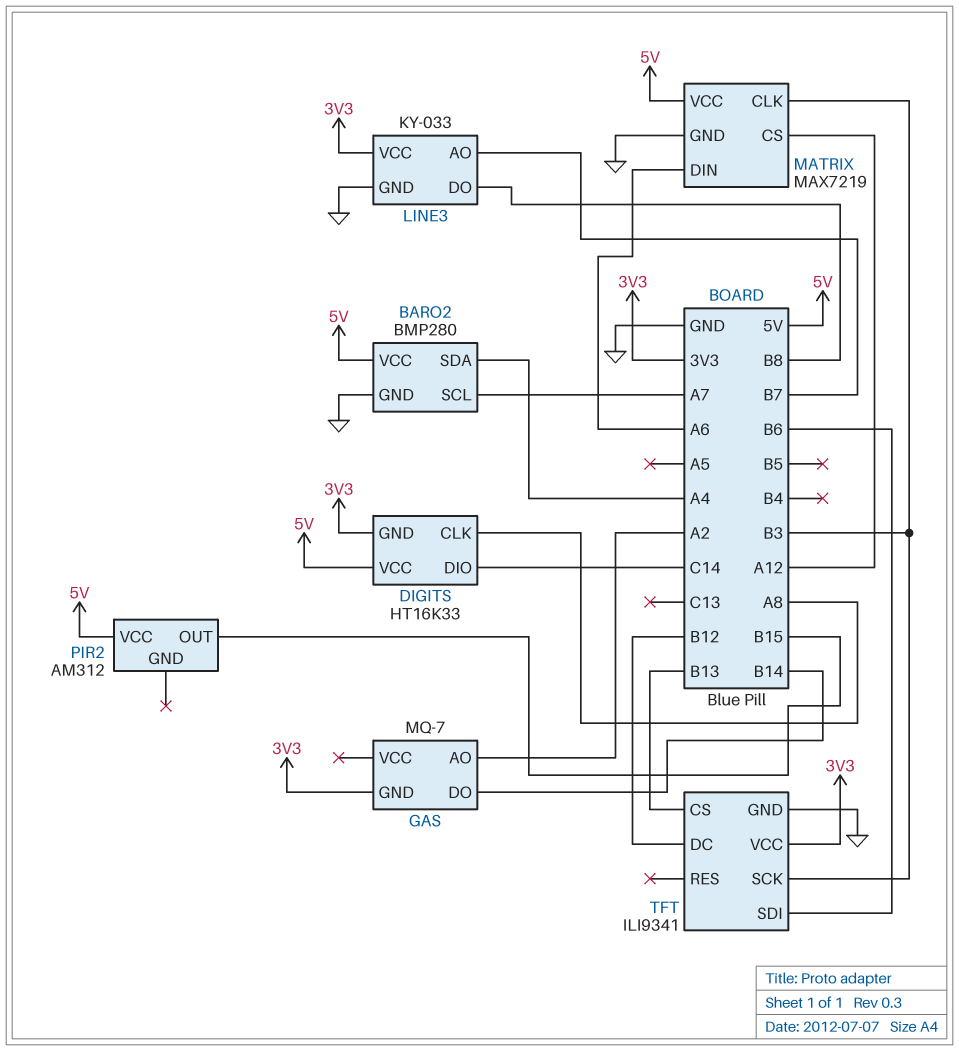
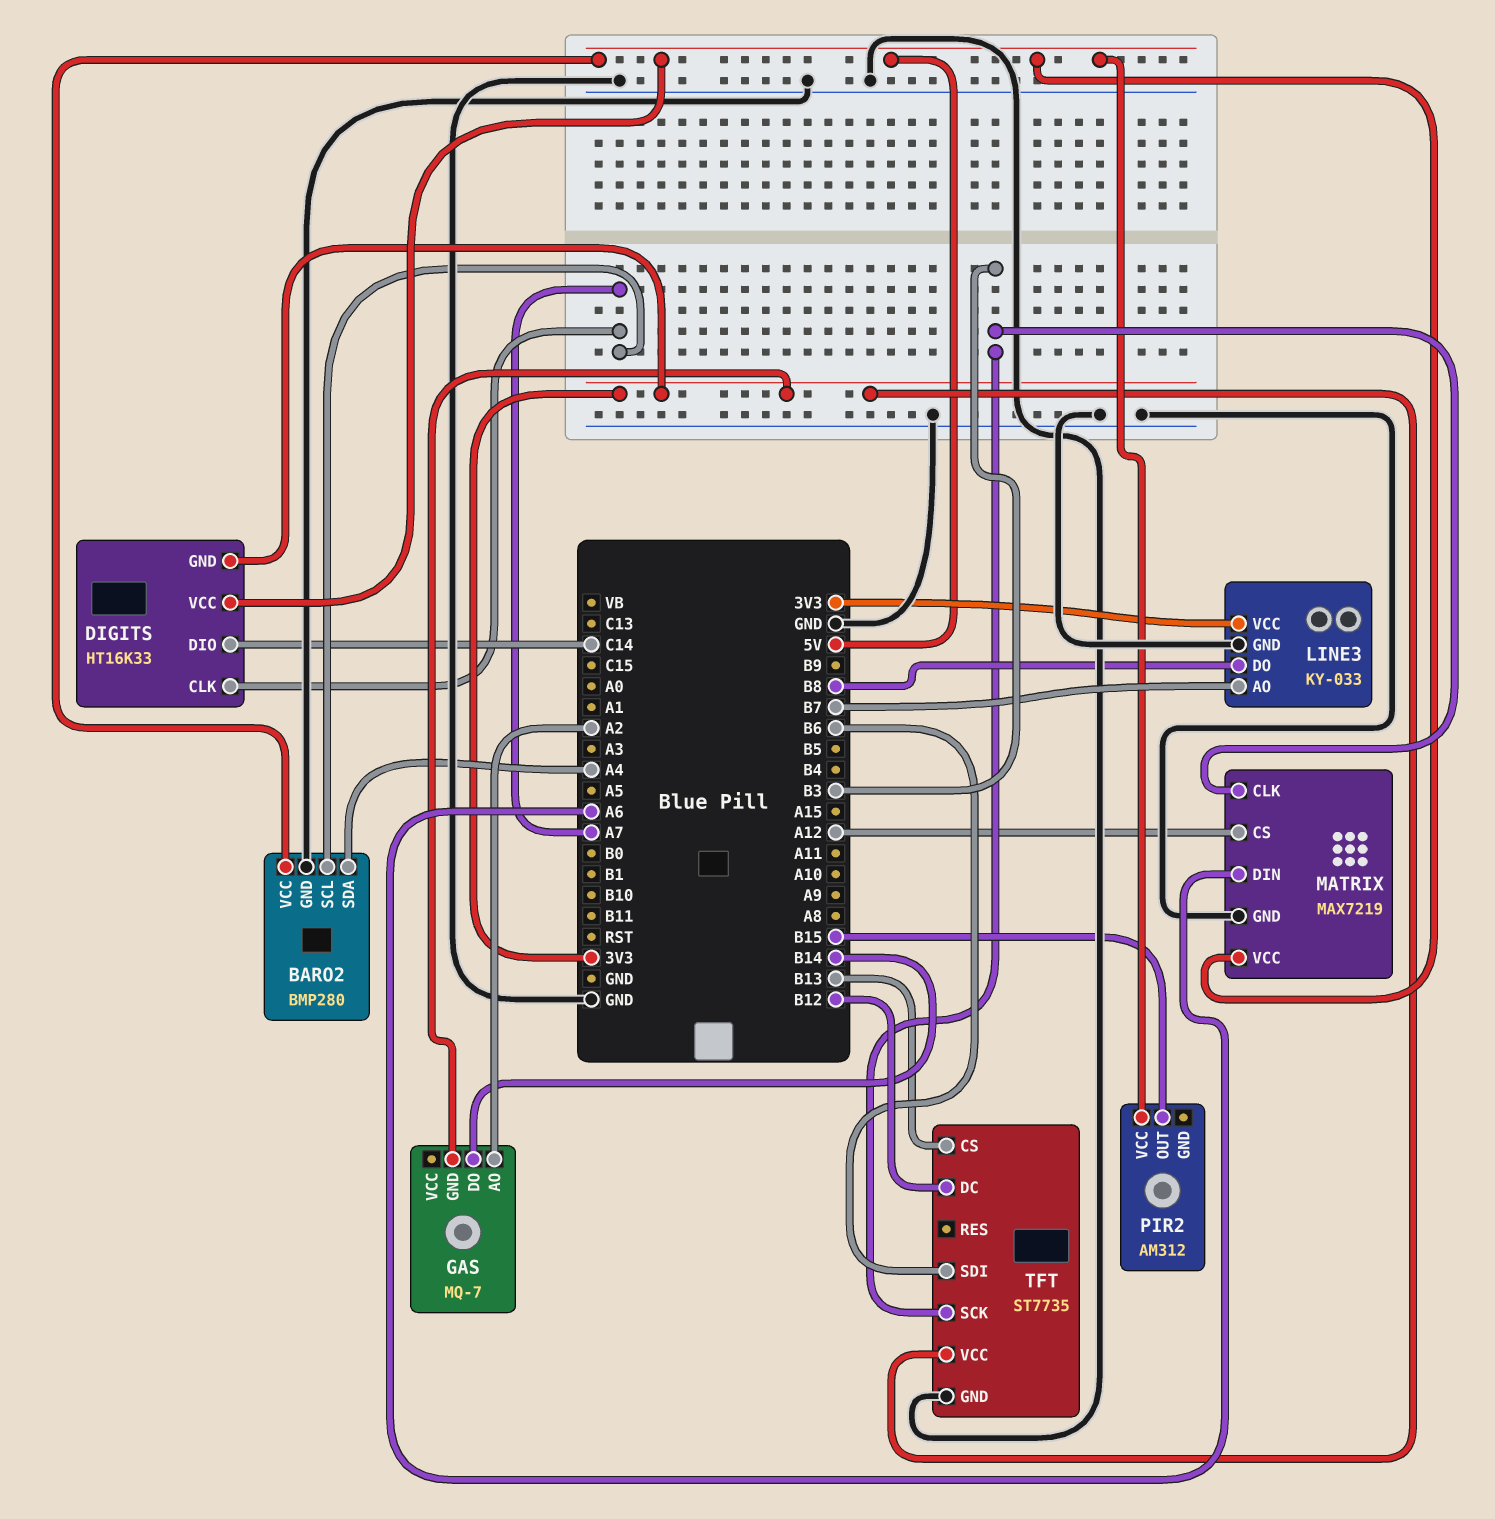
DIGITS pin CLK: A8 -> A7
TFT: ILI9341 -> ST7735

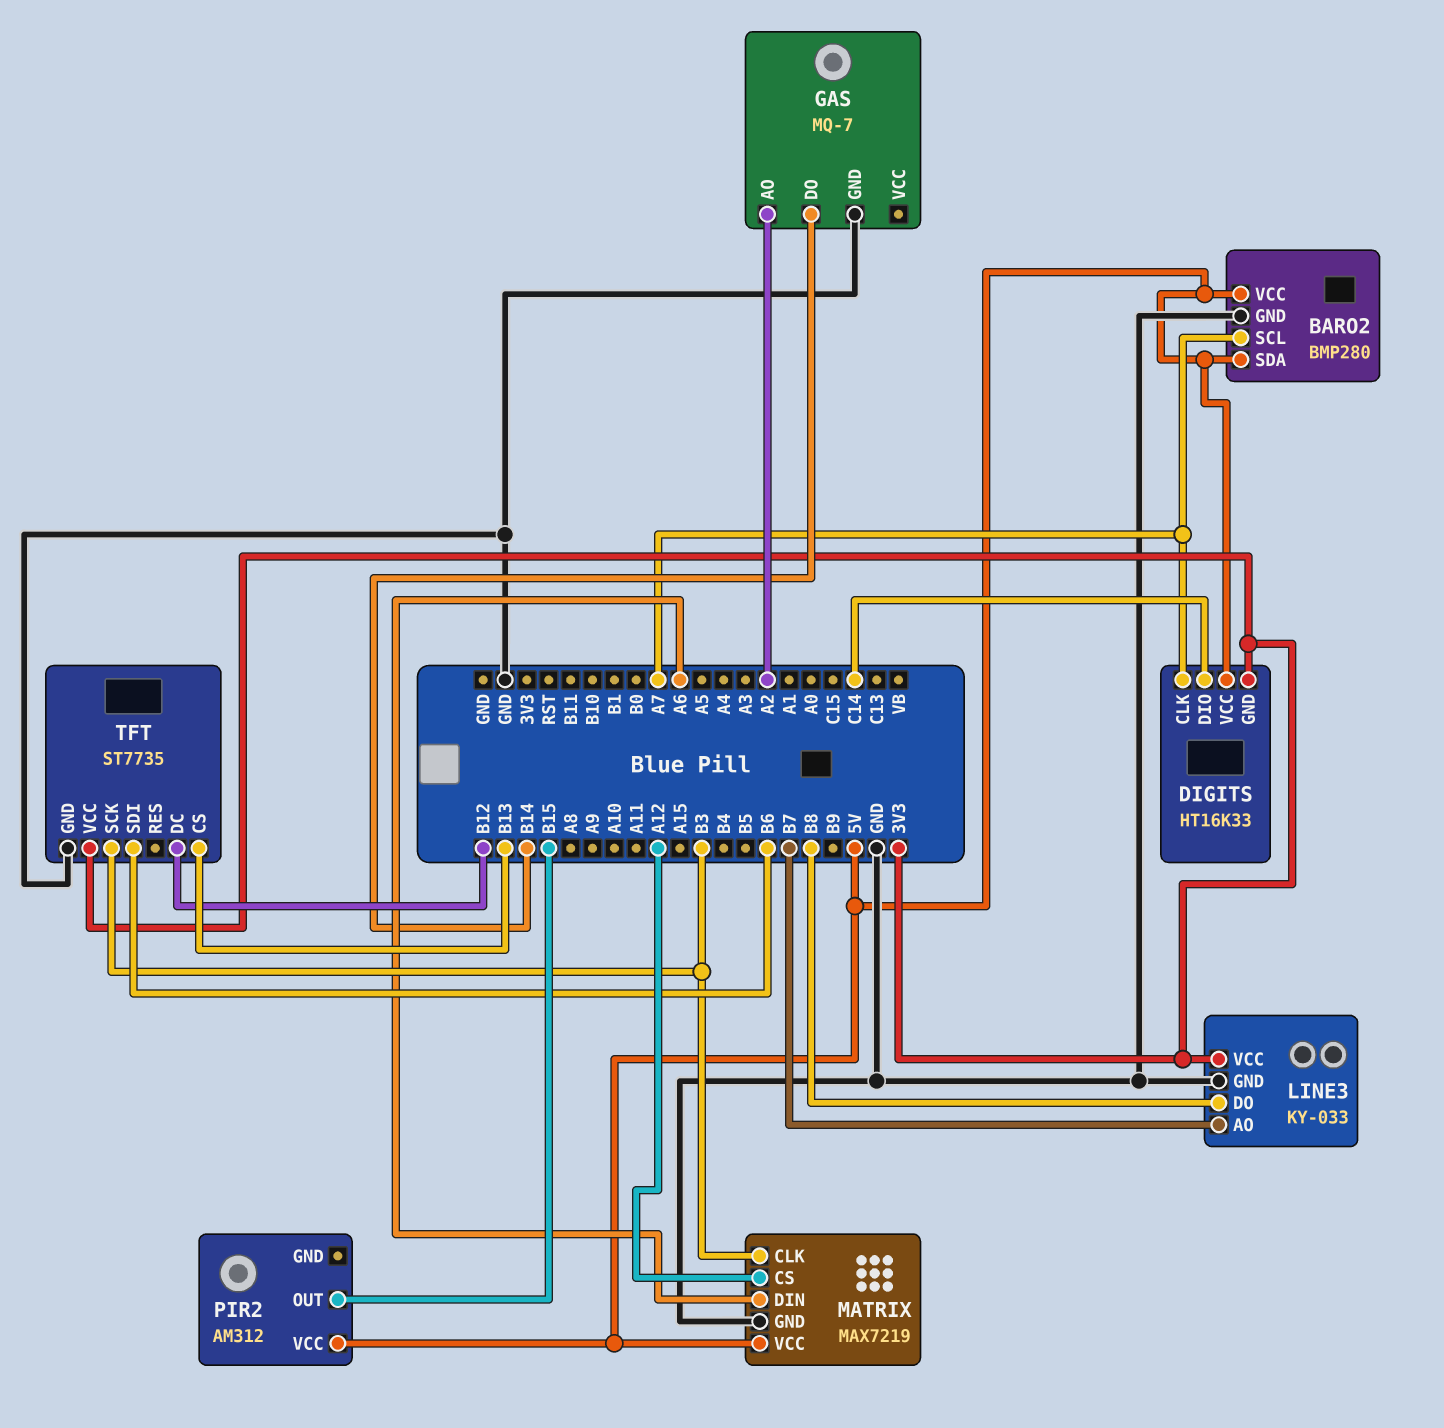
BARO2 pin SDA: A4 -> 5V
GAS pin GND: 3V3 -> GND

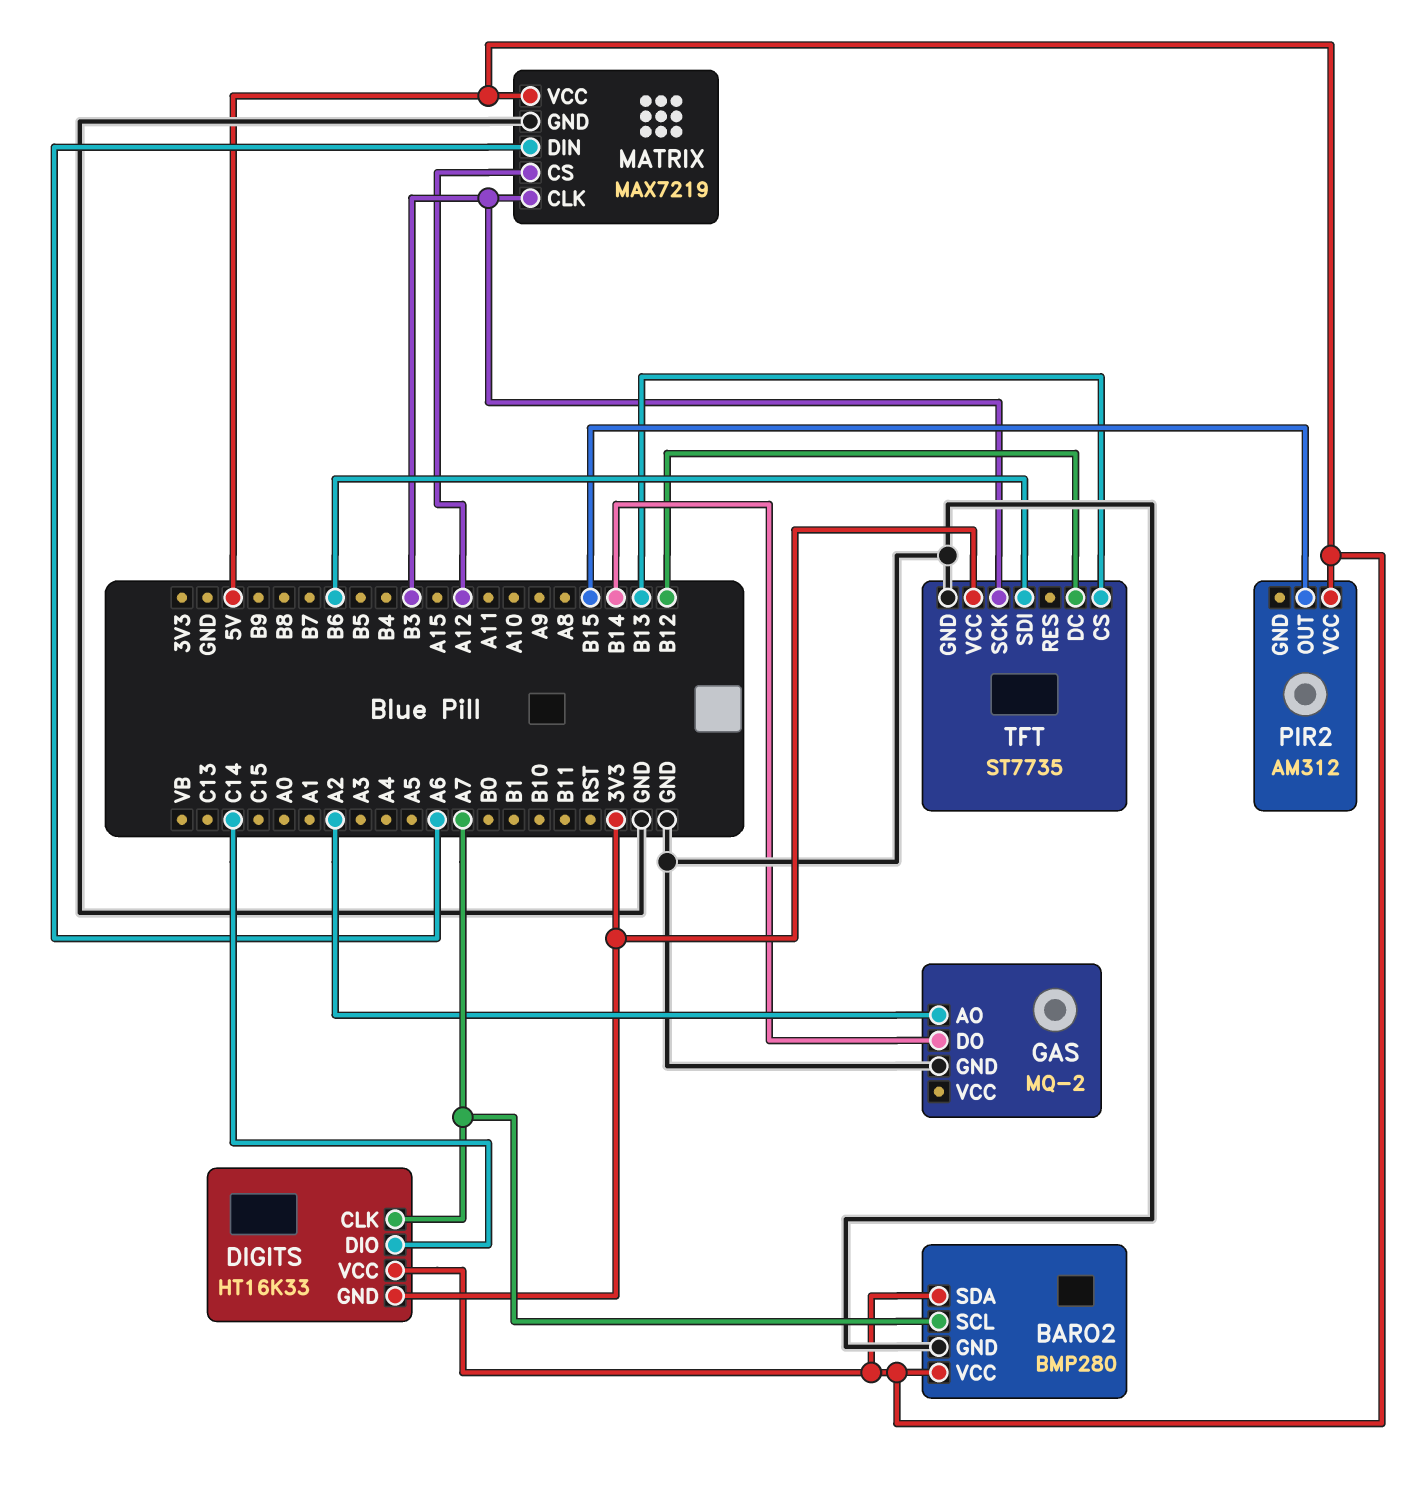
GAS: MQ-7 -> MQ-2
LINE3: KY-033 -> none
LINE3 pin AO: B7 -> none
LINE3 pin DO: B8 -> none
LINE3 pin GND: GND -> none
LINE3 pin VCC: 3V3 -> none

